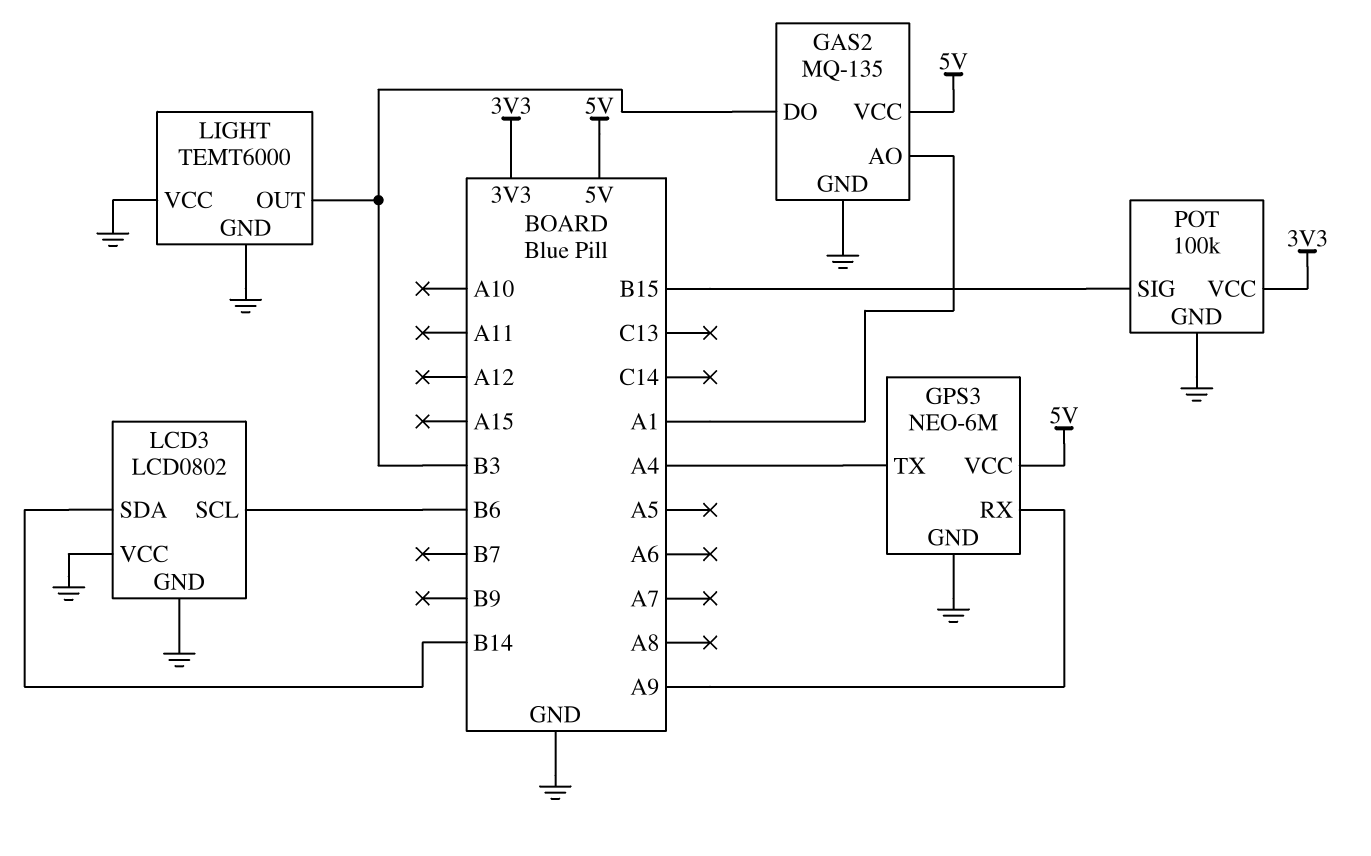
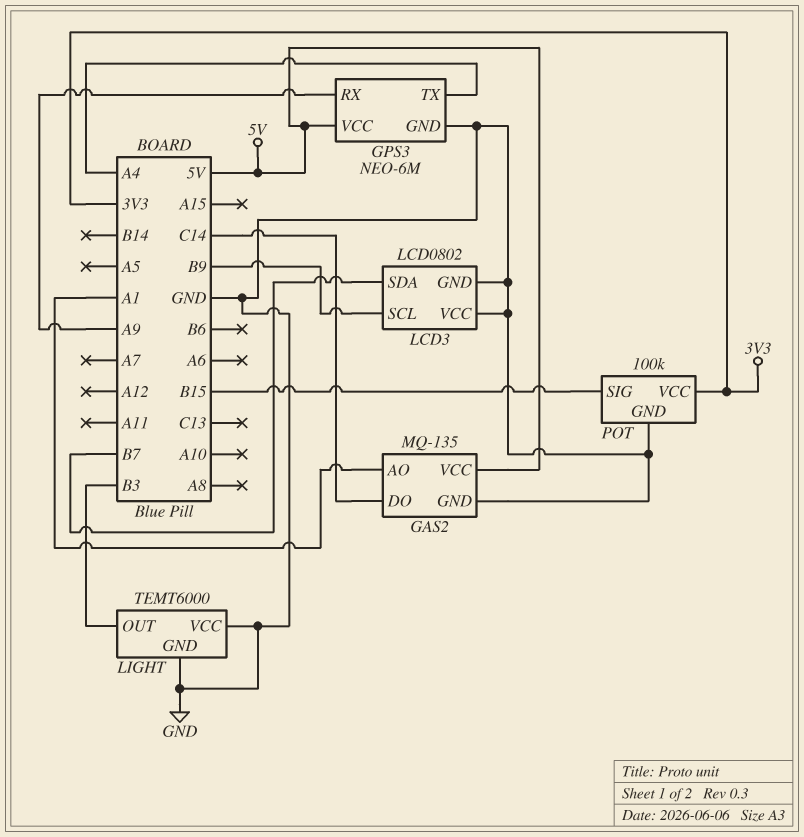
GAS2 pin DO: B3 -> C14
LCD3 pin SCL: B6 -> B9
LCD3 pin SDA: B14 -> B7

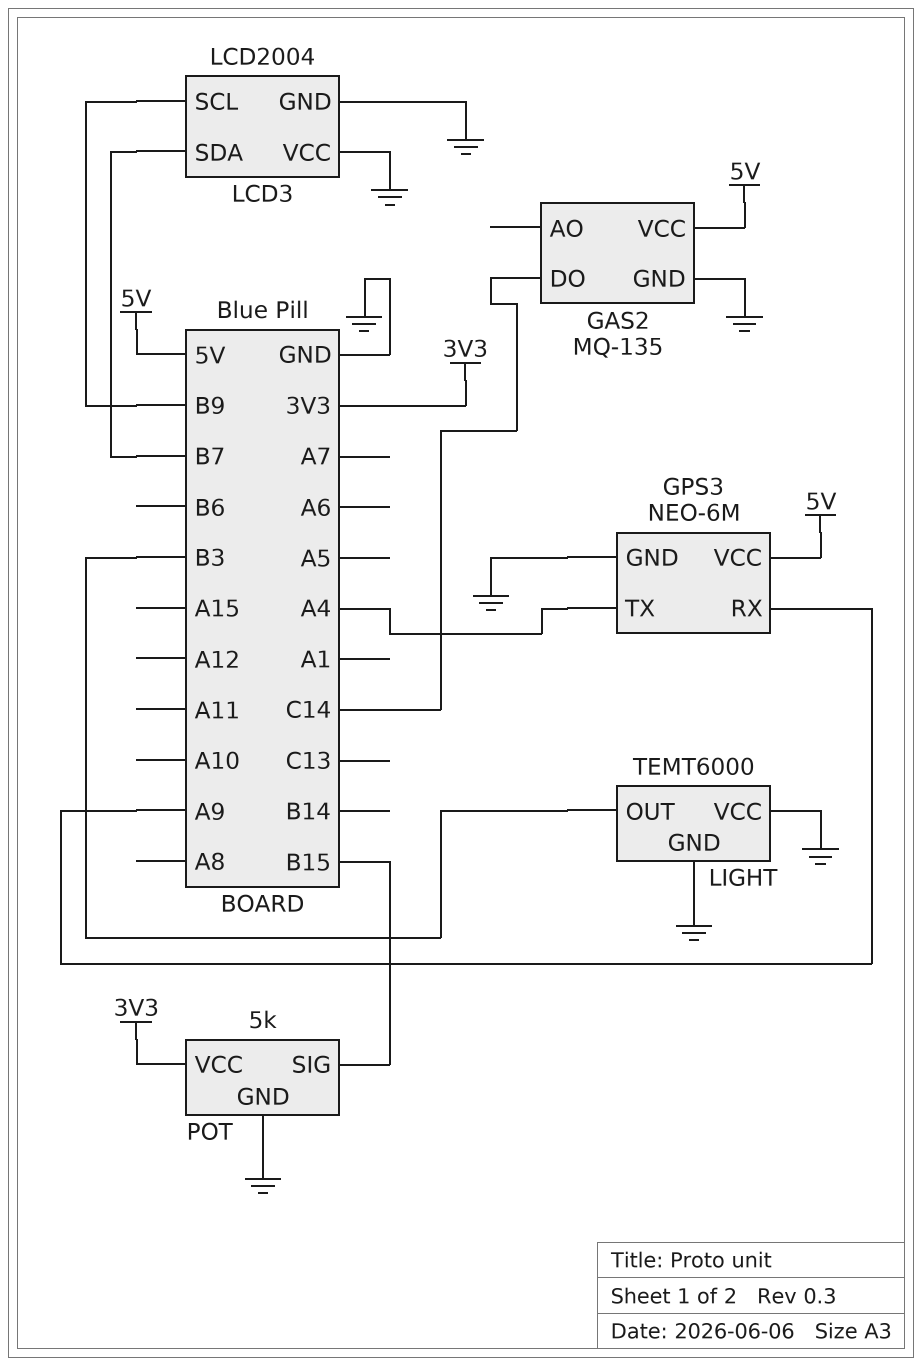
GAS2 pin AO: A1 -> none
LCD3: LCD0802 -> LCD2004
POT: 100k -> 5k

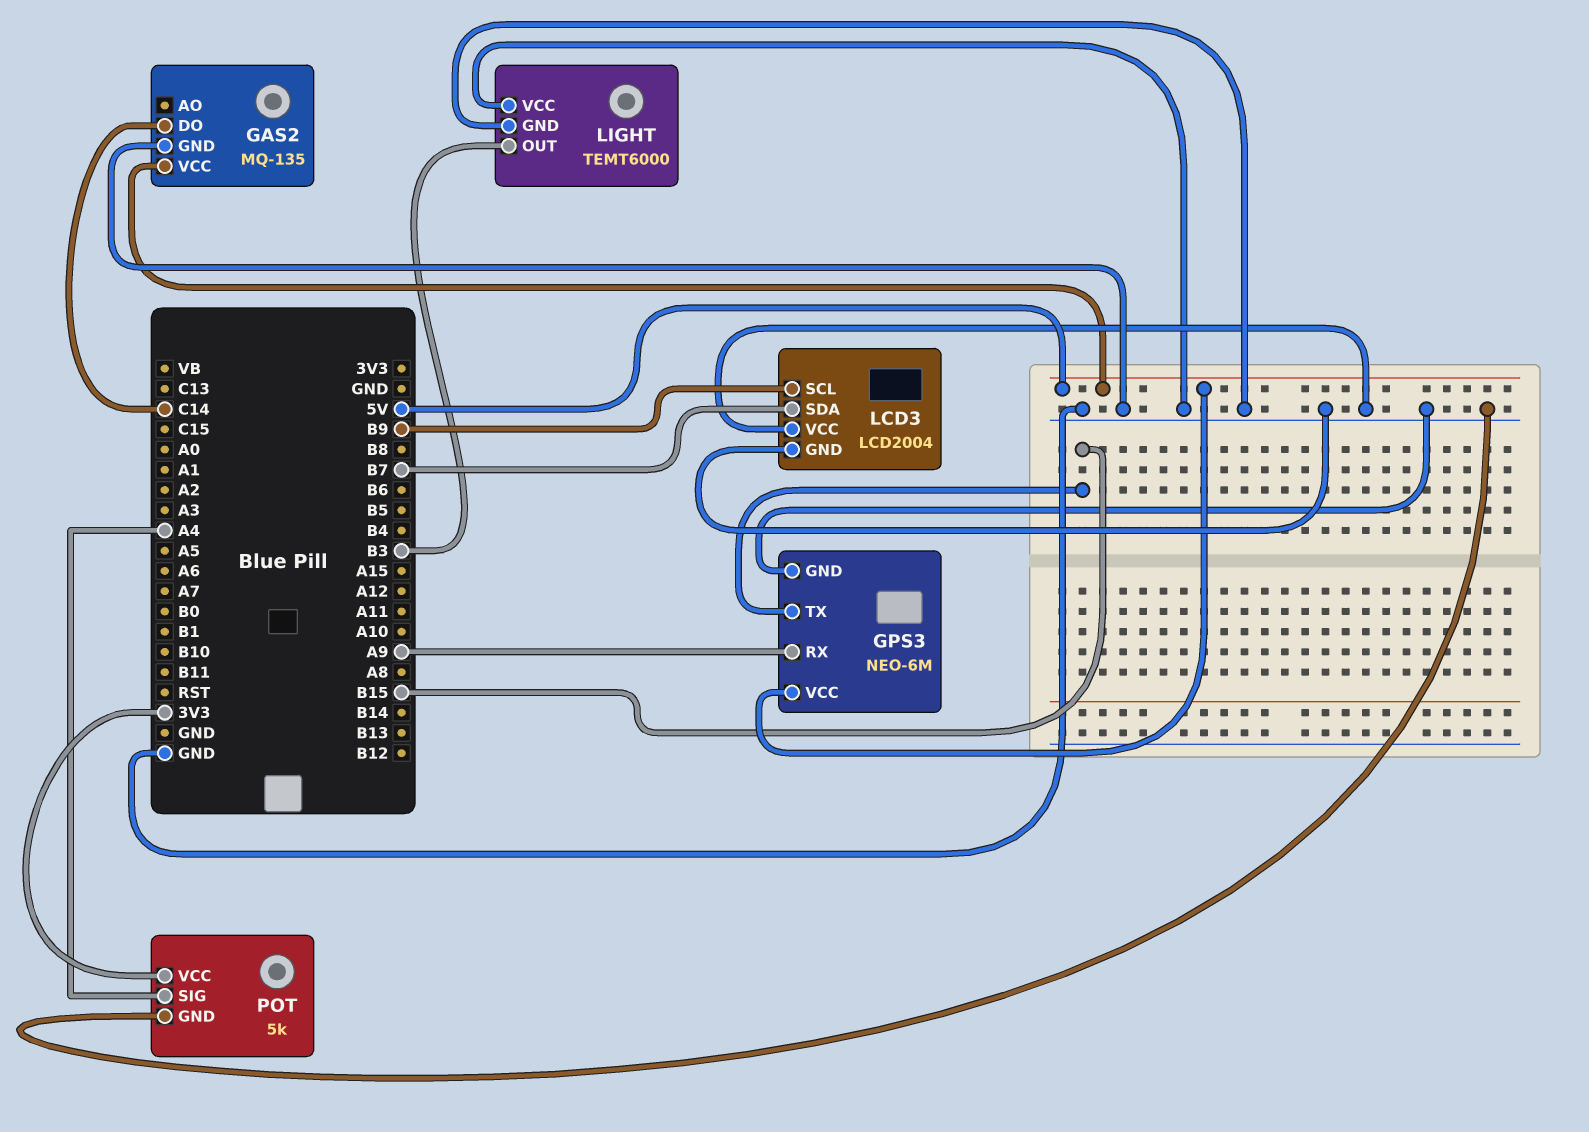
GPS3 pin TX: A4 -> B15
POT pin SIG: B15 -> A4

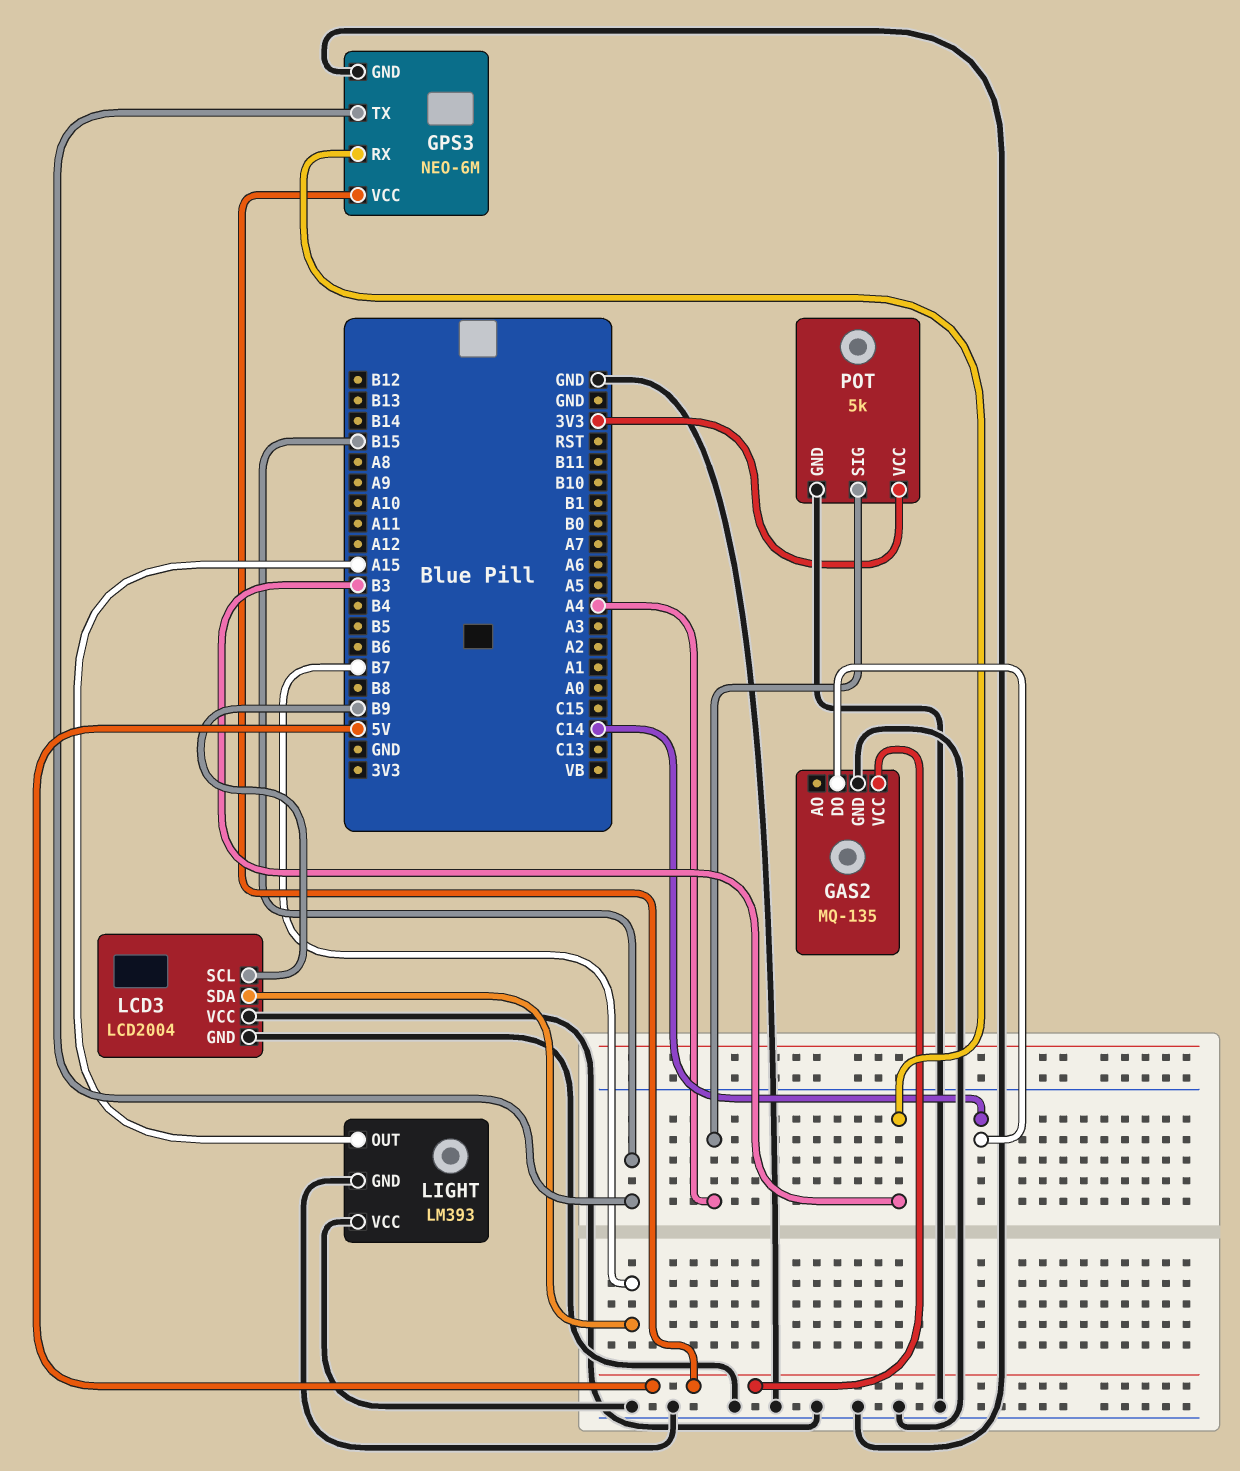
GPS3 pin RX: A9 -> B3
LIGHT: TEMT6000 -> LM393
LIGHT pin OUT: B3 -> A15

